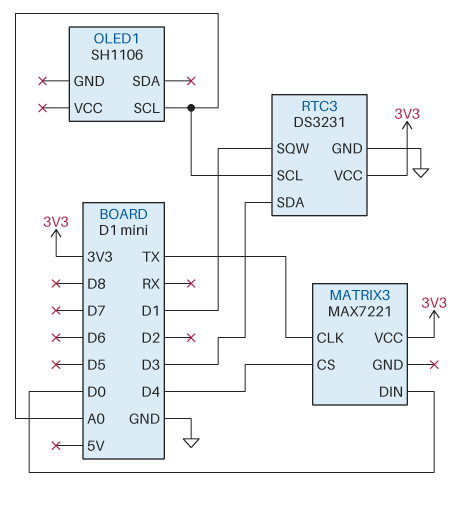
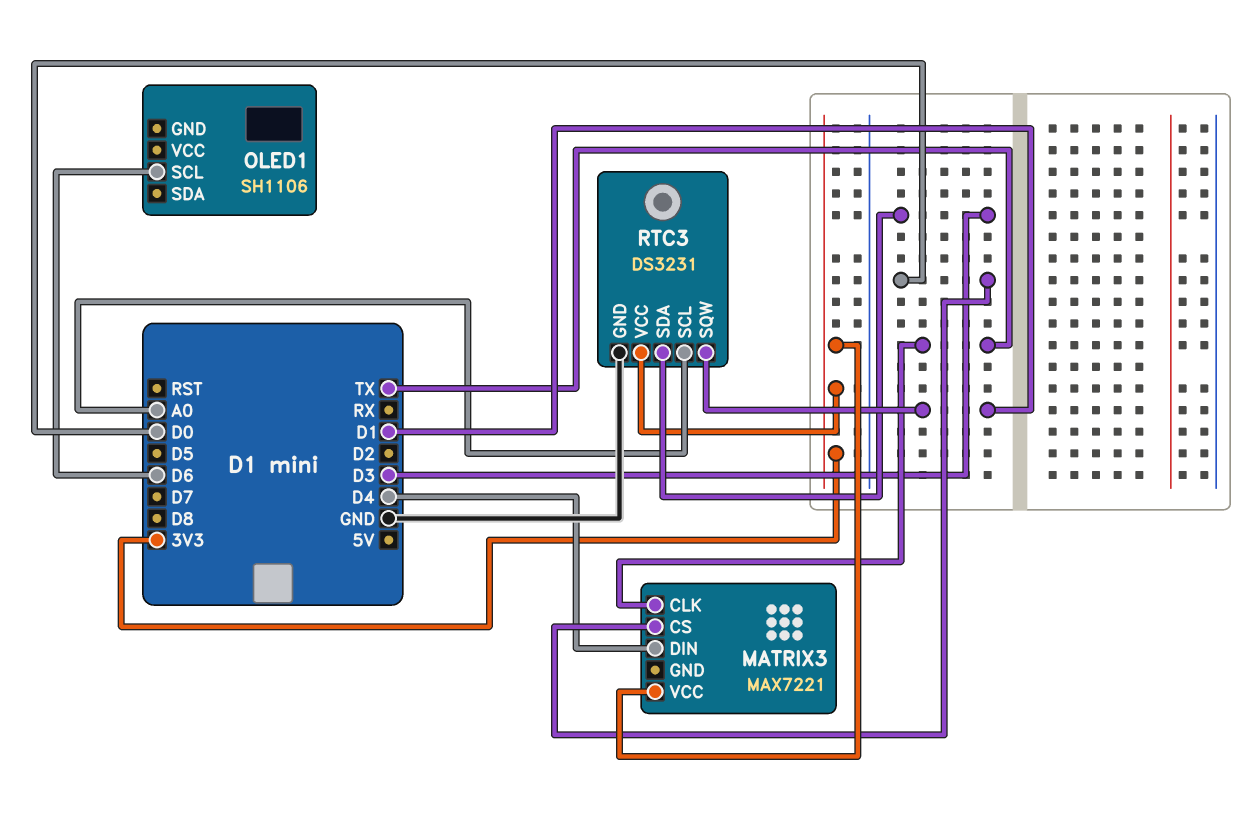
MATRIX3 pin CS: D4 -> D0
MATRIX3 pin DIN: D0 -> D4
OLED1 pin SCL: A0 -> D6

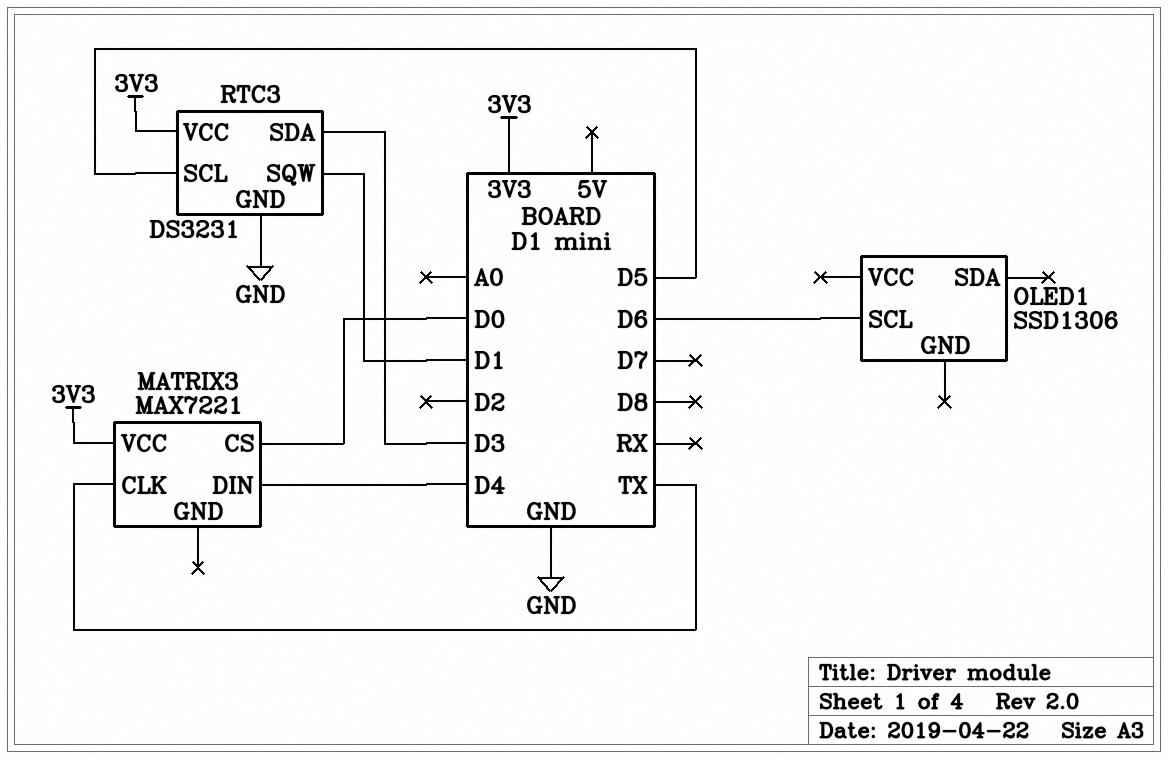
OLED1: SH1106 -> SSD1306
RTC3 pin SCL: A0 -> D5

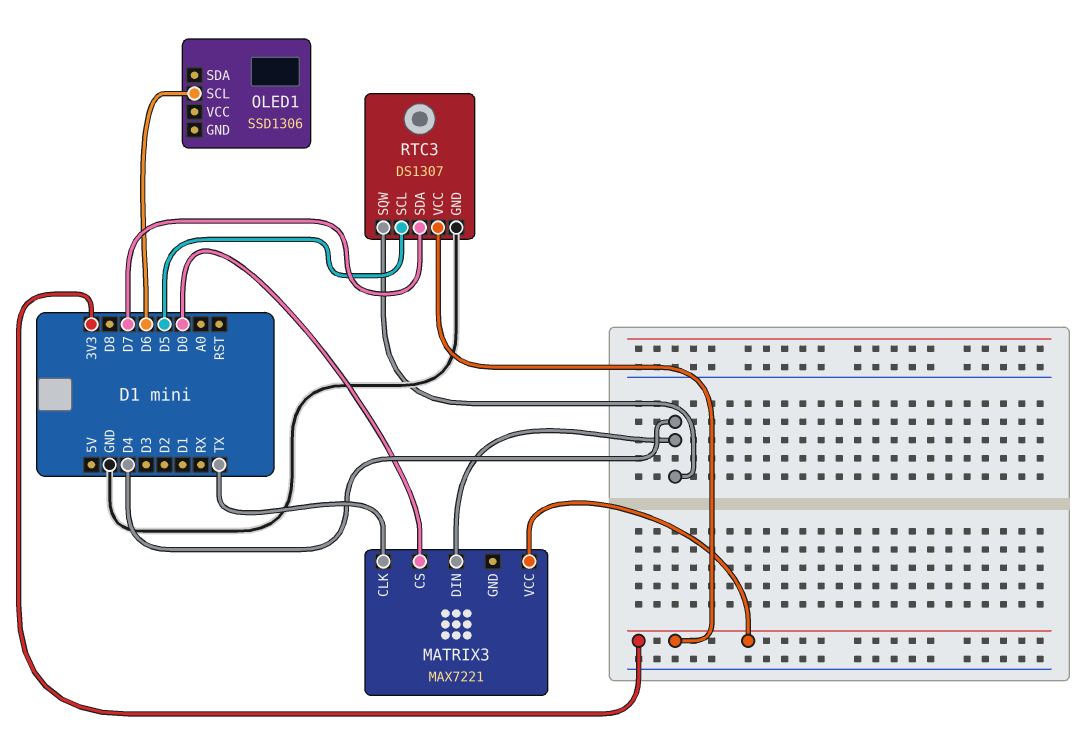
RTC3: DS3231 -> DS1307
RTC3 pin SDA: D3 -> D7
RTC3 pin SQW: D1 -> D4

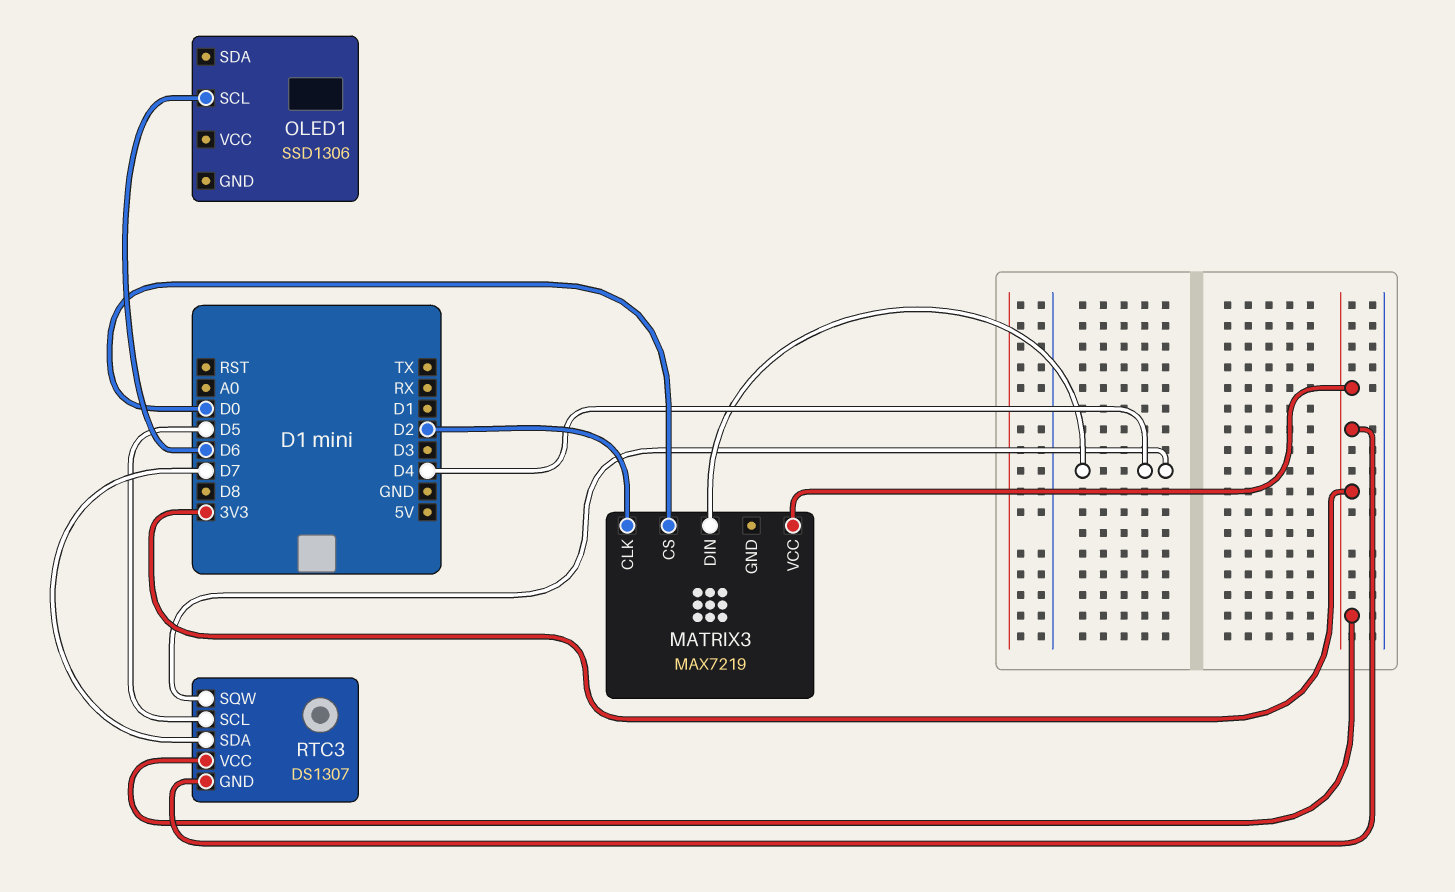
MATRIX3: MAX7221 -> MAX7219
MATRIX3 pin CLK: TX -> D2
RTC3 pin GND: GND -> 3V3

